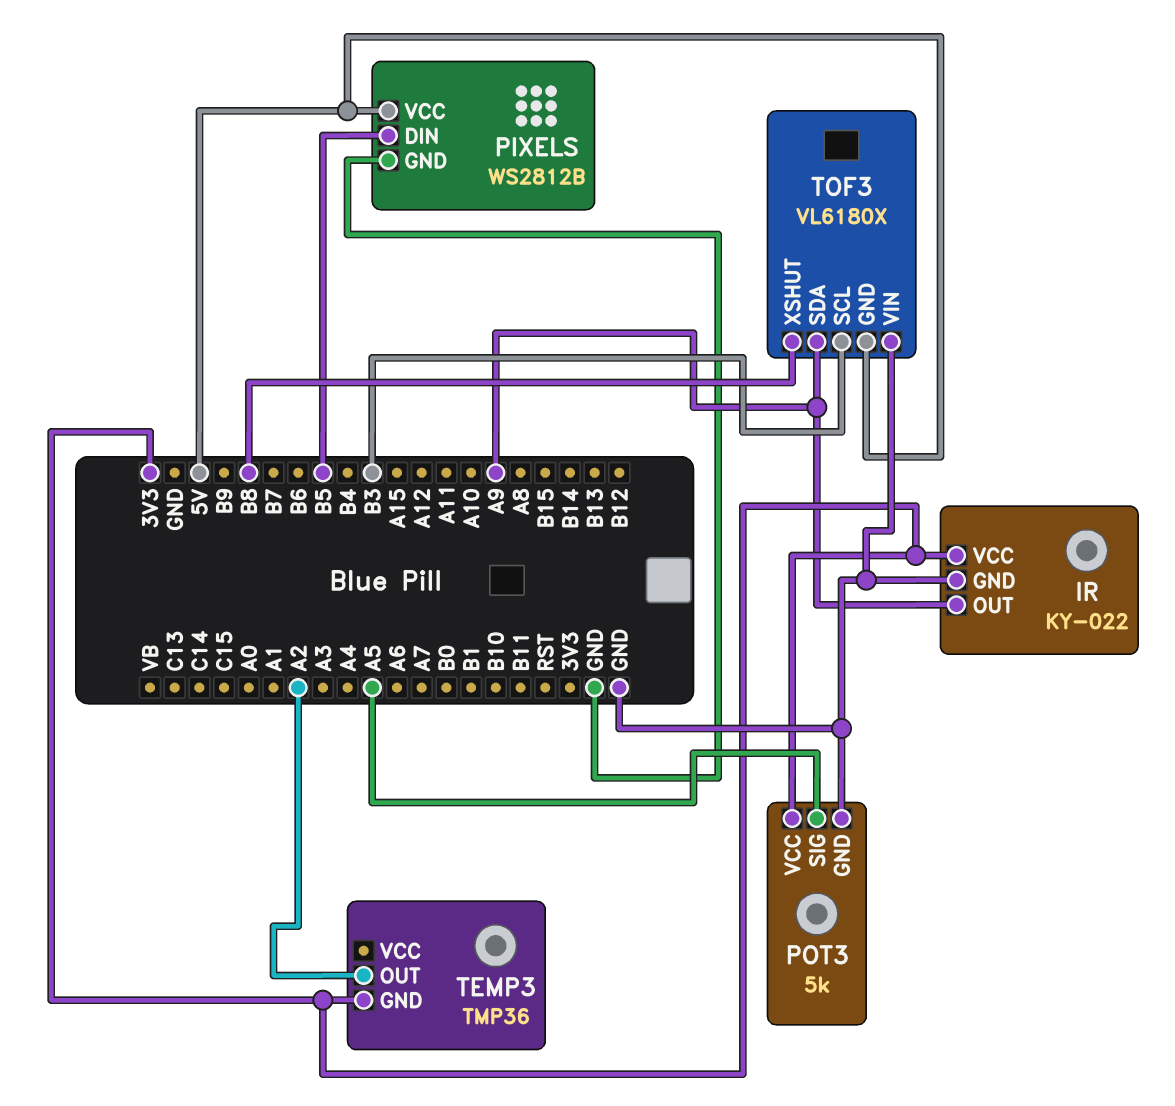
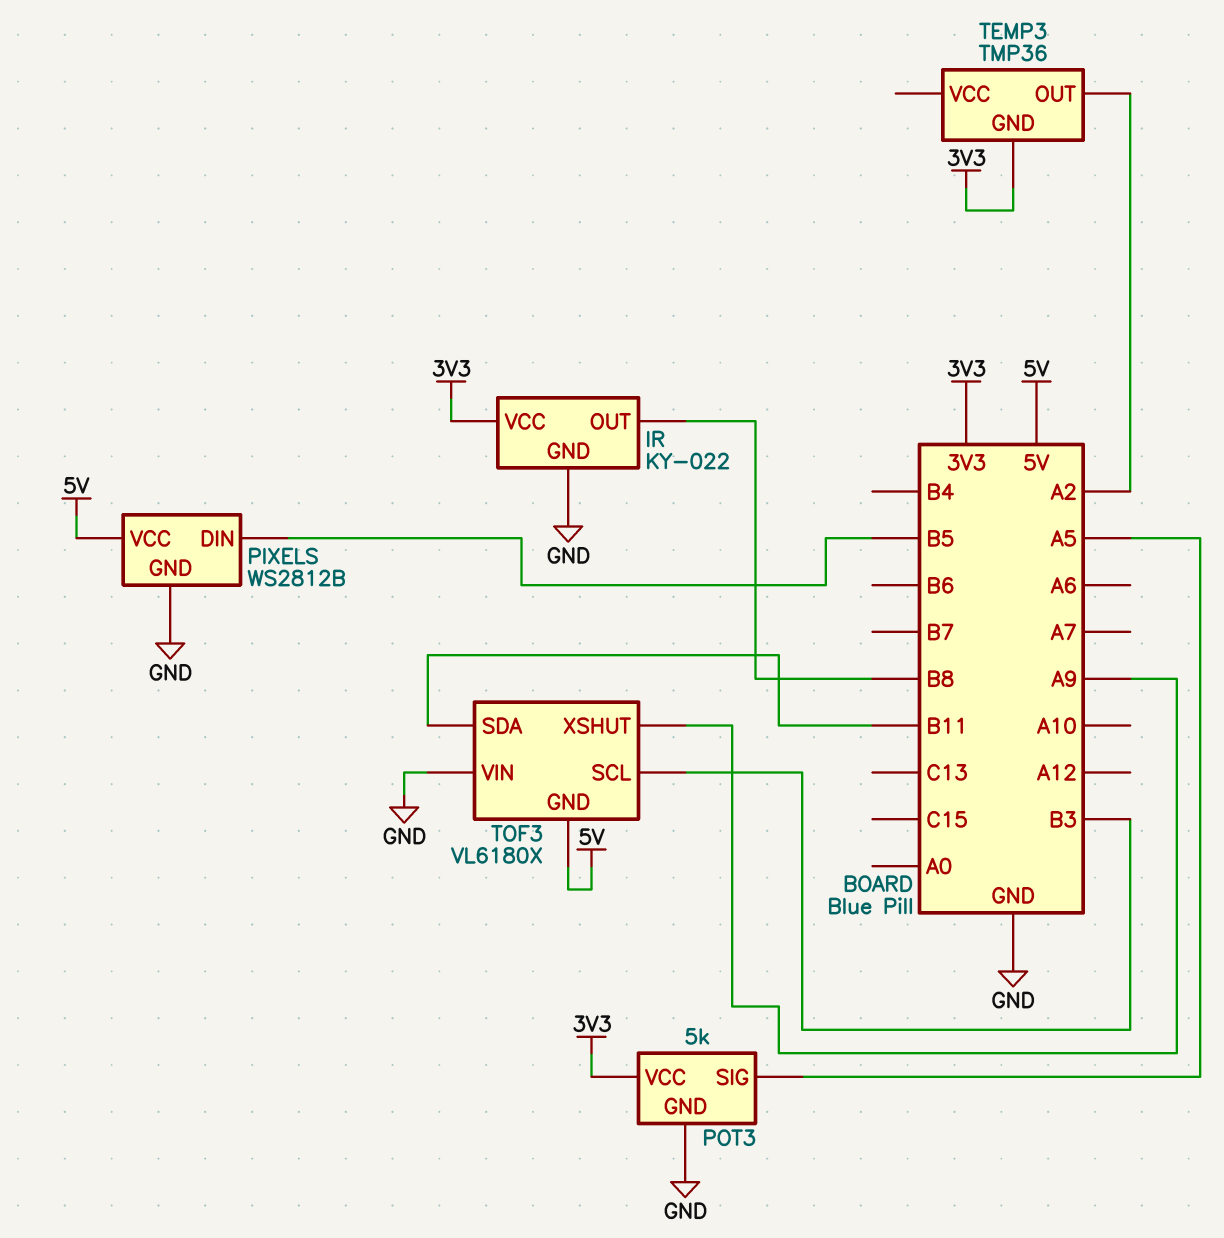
IR pin OUT: A9 -> B8
TOF3 pin SDA: A9 -> B11
TOF3 pin XSHUT: B8 -> A9

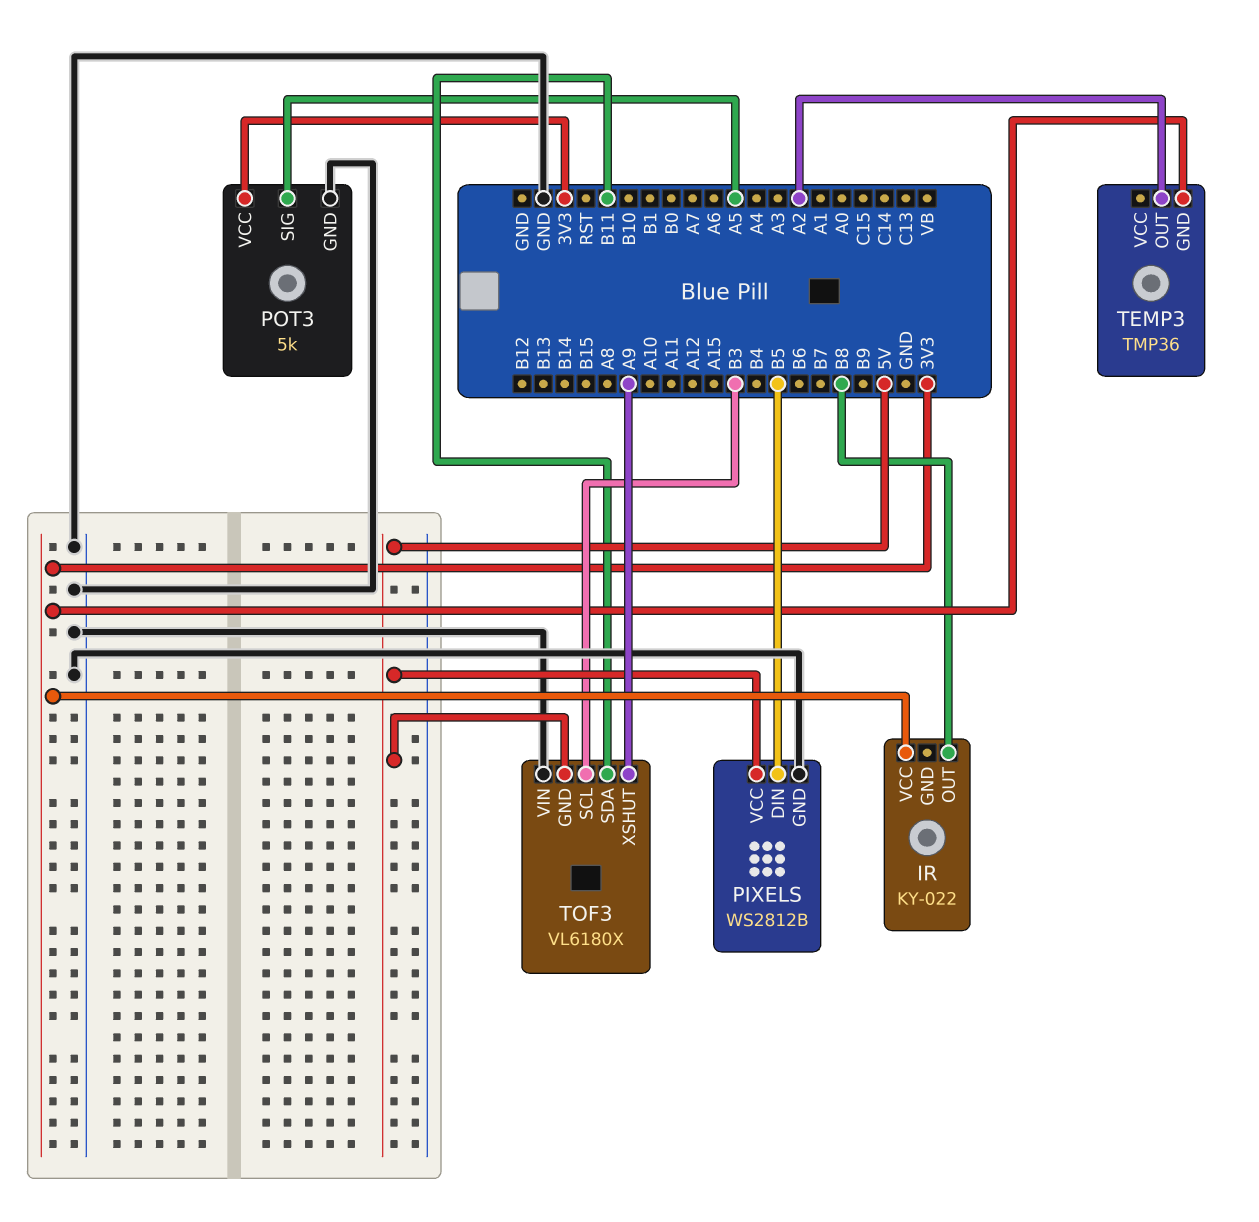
IR pin GND: GND -> none

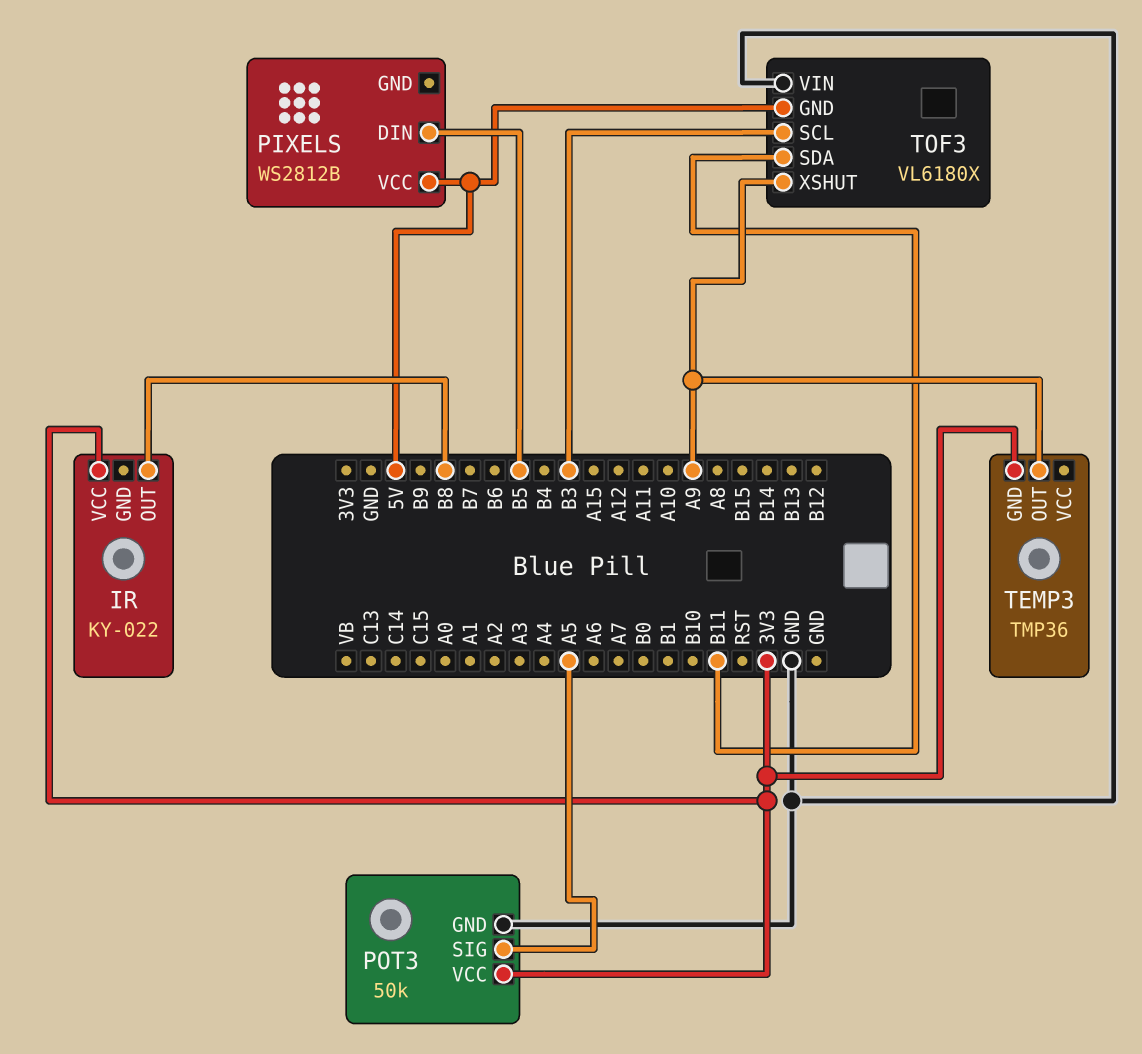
PIXELS pin GND: GND -> none
POT3: 5k -> 50k
TEMP3 pin OUT: A2 -> A9

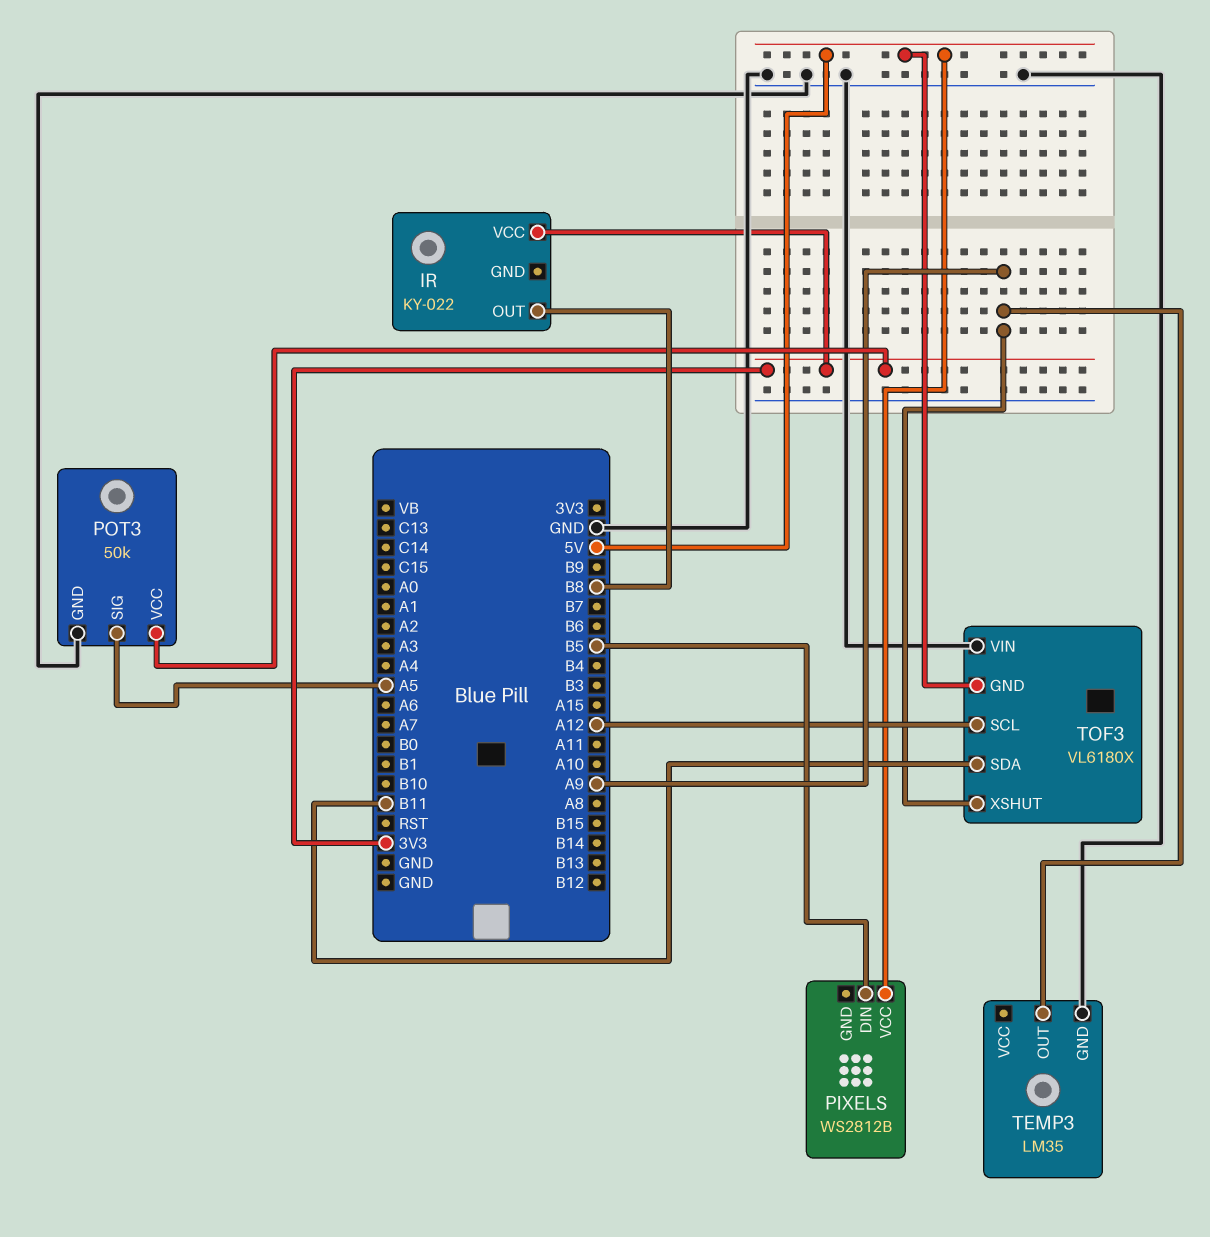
TEMP3: TMP36 -> LM35
TEMP3 pin GND: 3V3 -> GND
TOF3 pin SCL: B3 -> A12

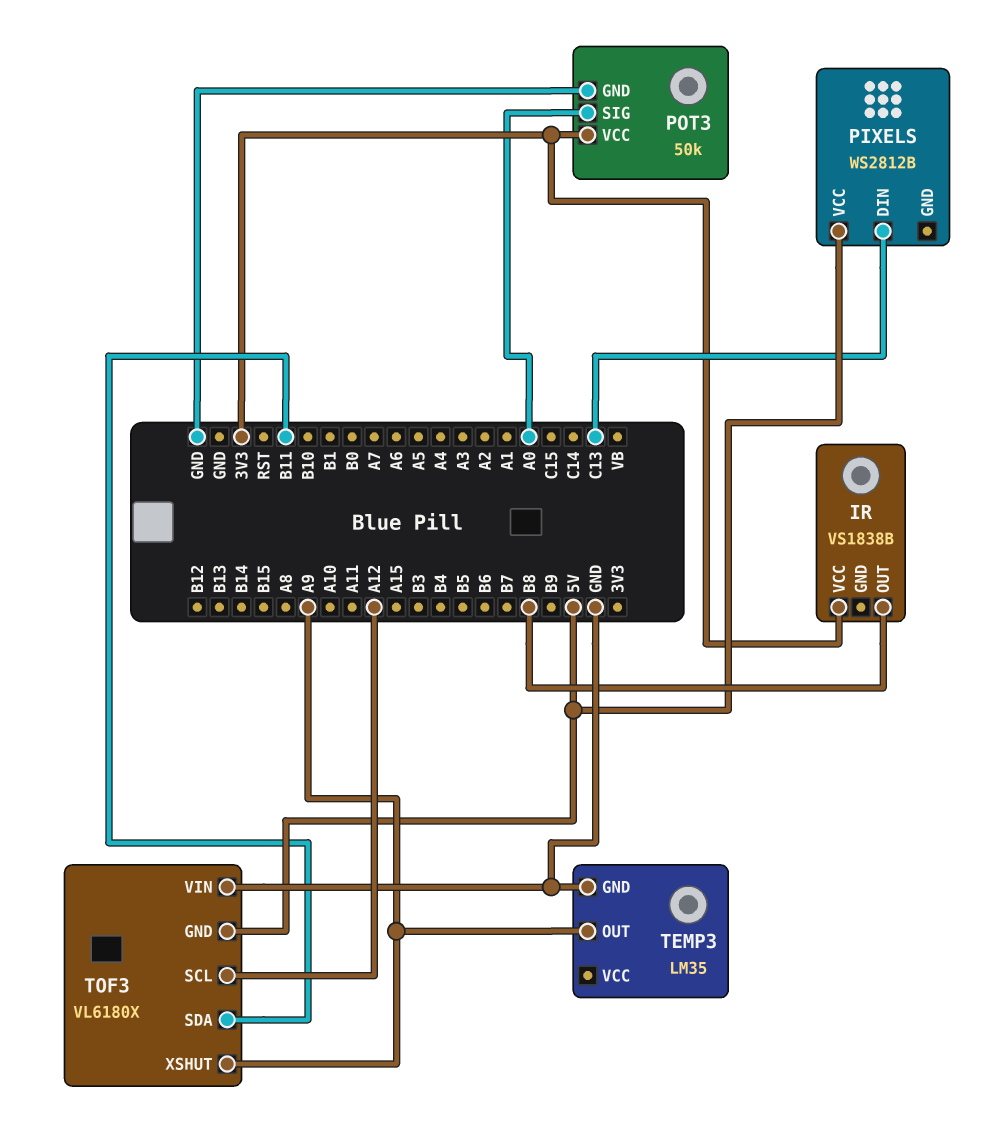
IR: KY-022 -> VS1838B
PIXELS pin DIN: B5 -> C13
POT3 pin SIG: A5 -> A0

